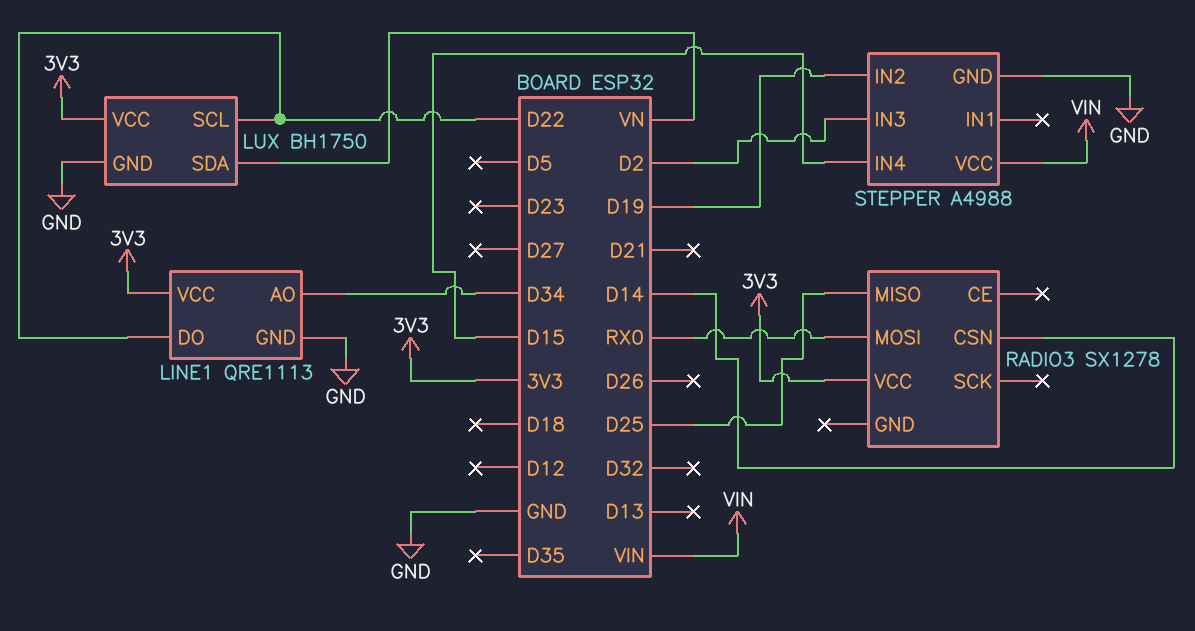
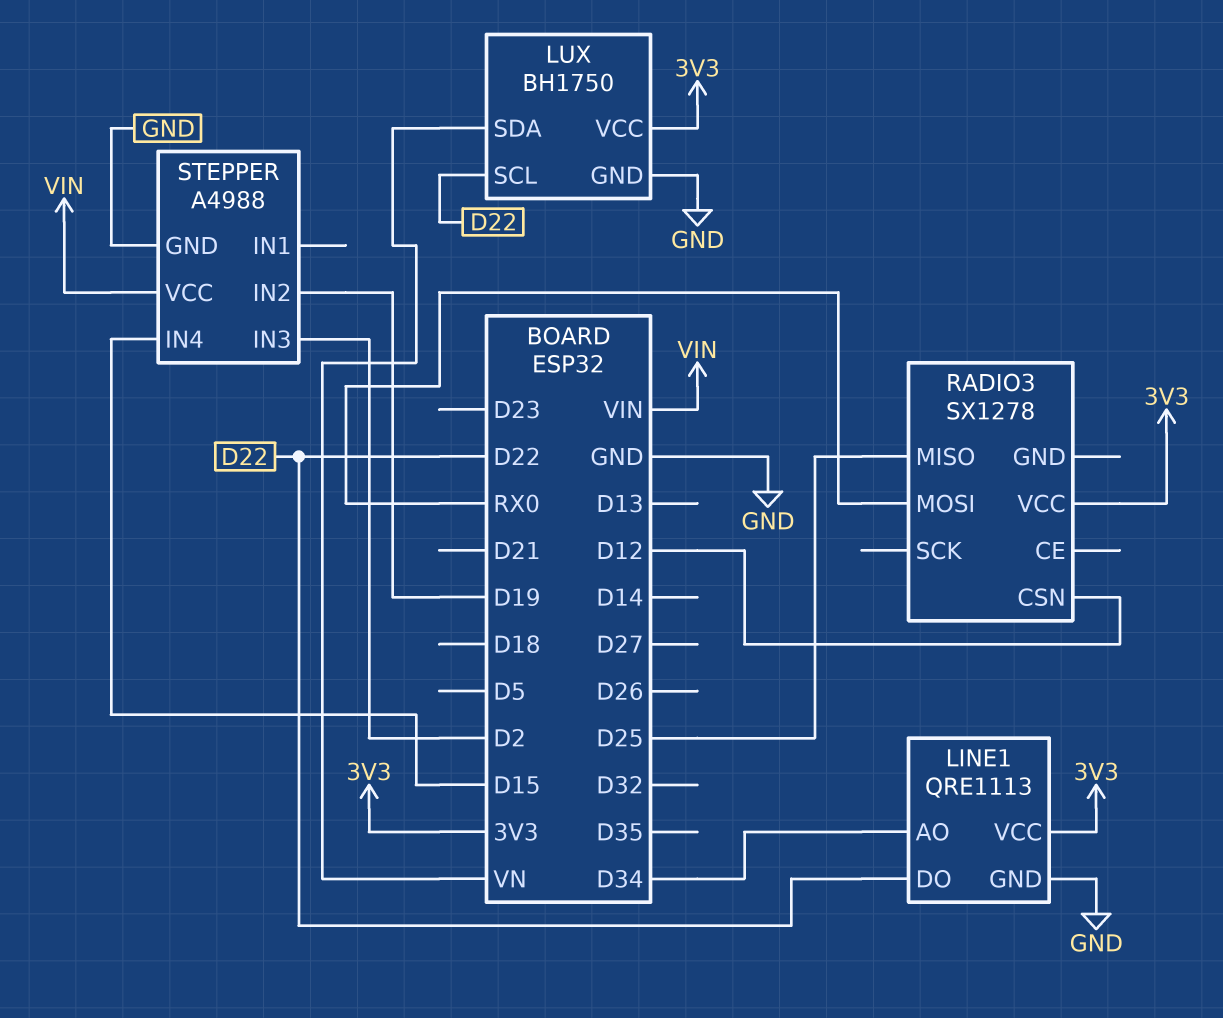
RADIO3 pin CSN: D14 -> D12

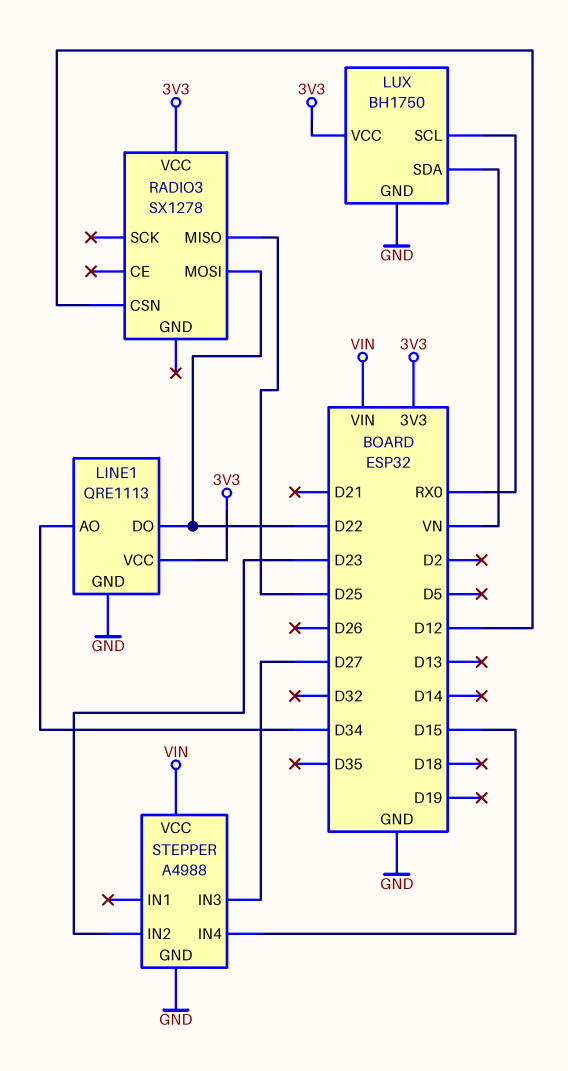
LUX pin SCL: D22 -> RX0
RADIO3 pin MOSI: RX0 -> D22
STEPPER pin IN2: D19 -> D23
STEPPER pin IN3: D2 -> D27

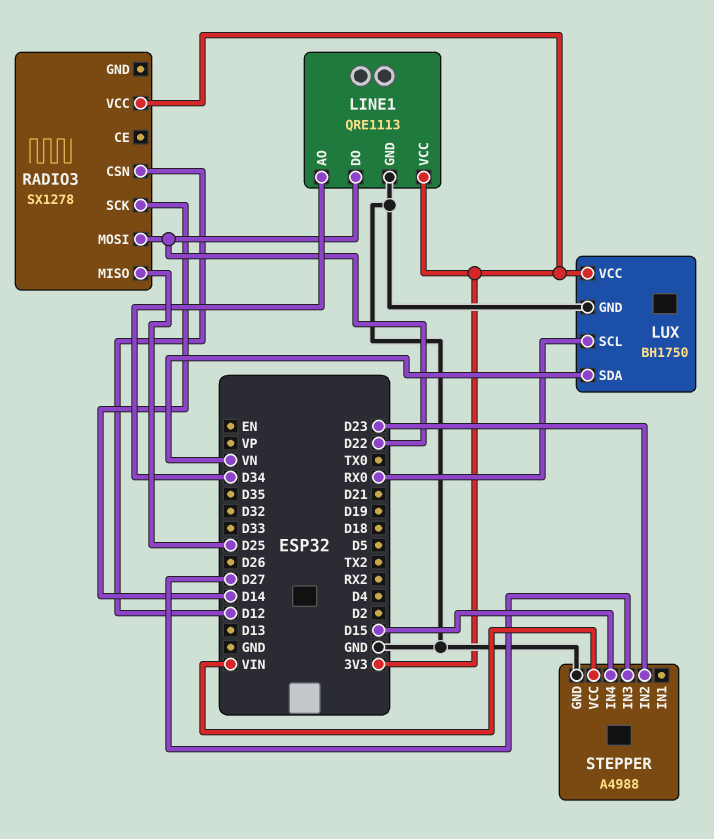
RADIO3 pin SCK: none -> D14

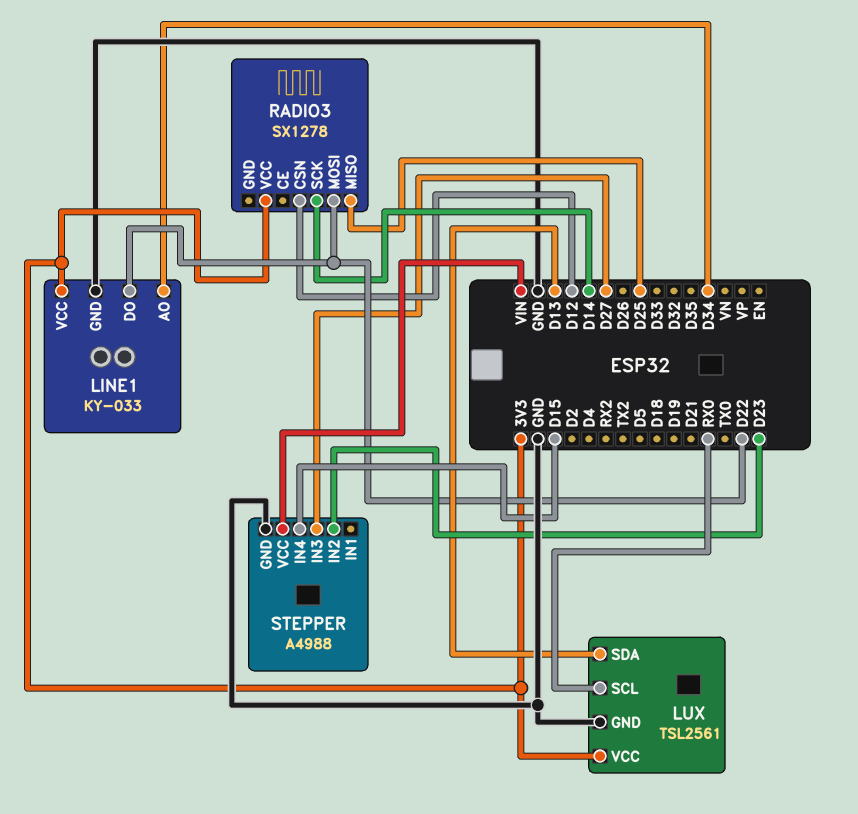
LINE1: QRE1113 -> KY-033
LUX: BH1750 -> TSL2561
LUX pin SDA: VN -> D13

